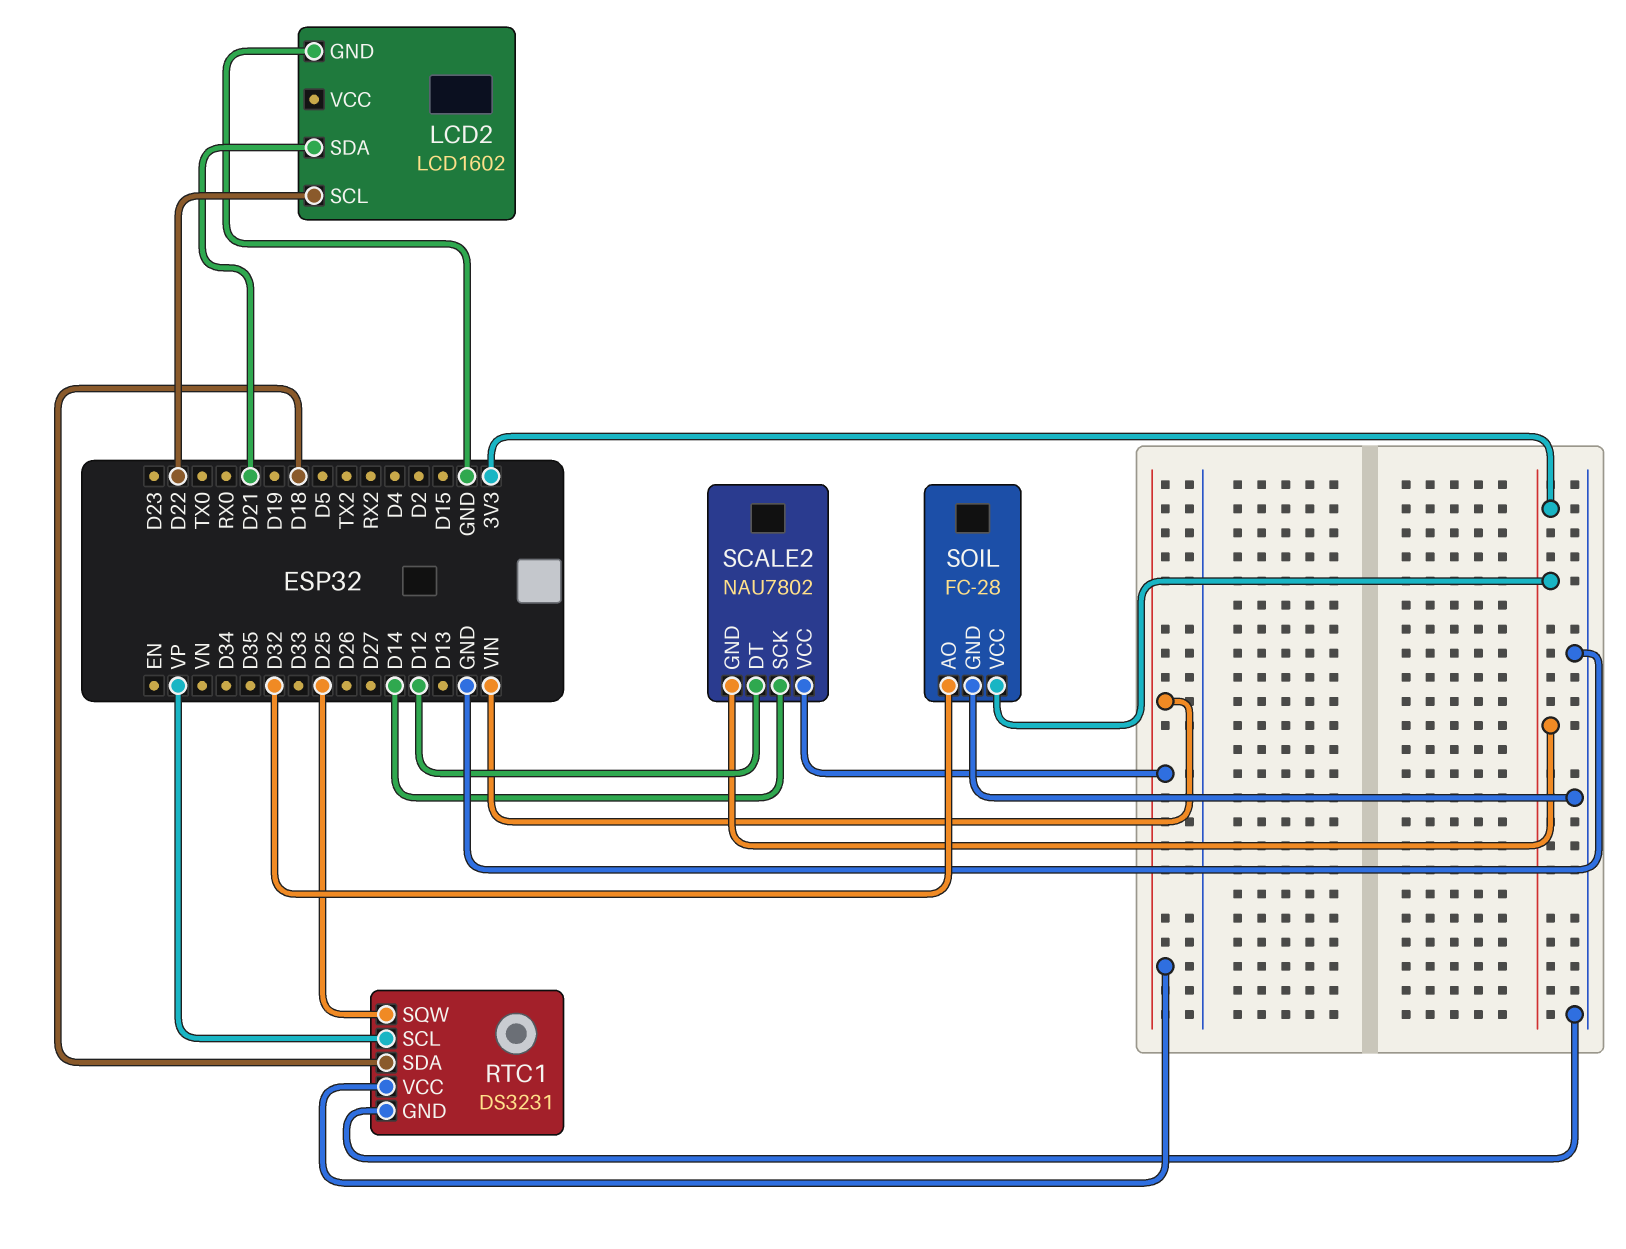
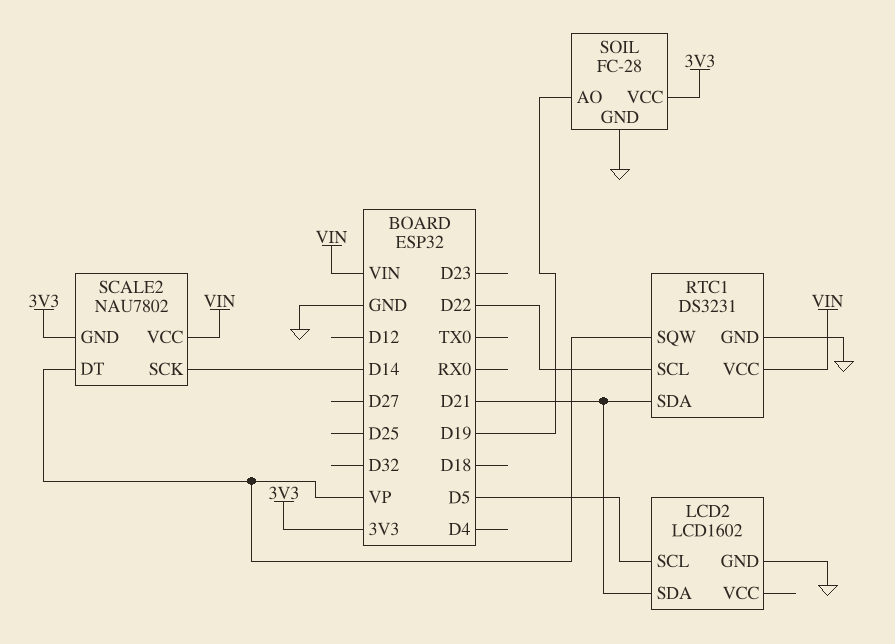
LCD2 pin SCL: D22 -> D5
RTC1 pin SCL: VP -> D22
RTC1 pin SDA: D18 -> D21
RTC1 pin SQW: D25 -> VP
SCALE2 pin DT: D12 -> VP
SOIL pin AO: D32 -> D19

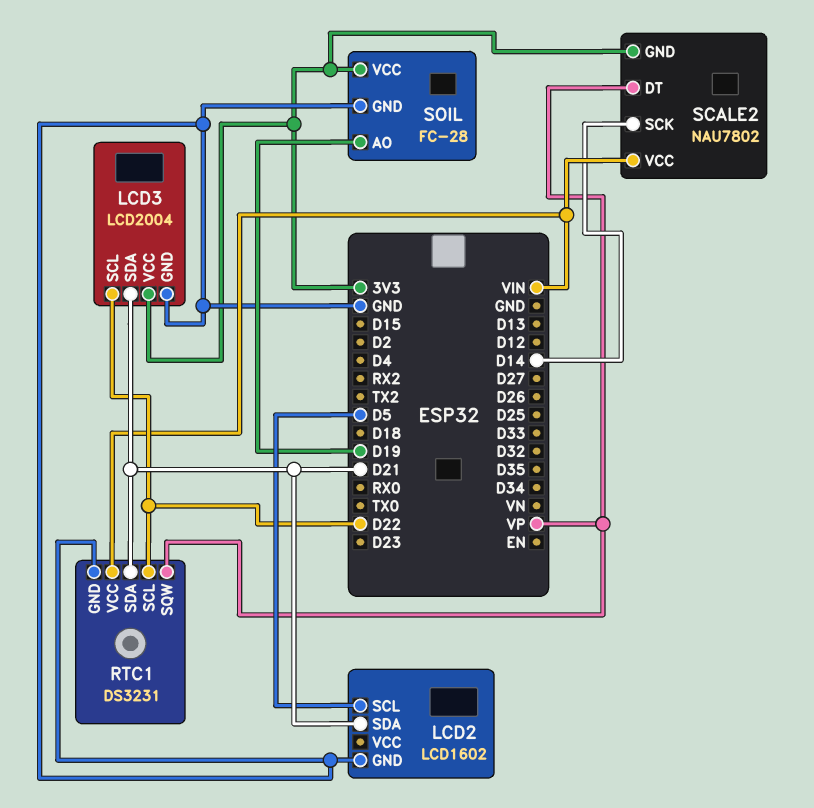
LCD3: none -> LCD2004
LCD3 pin GND: none -> GND
LCD3 pin SCL: none -> D22
LCD3 pin SDA: none -> D21
LCD3 pin VCC: none -> 3V3

